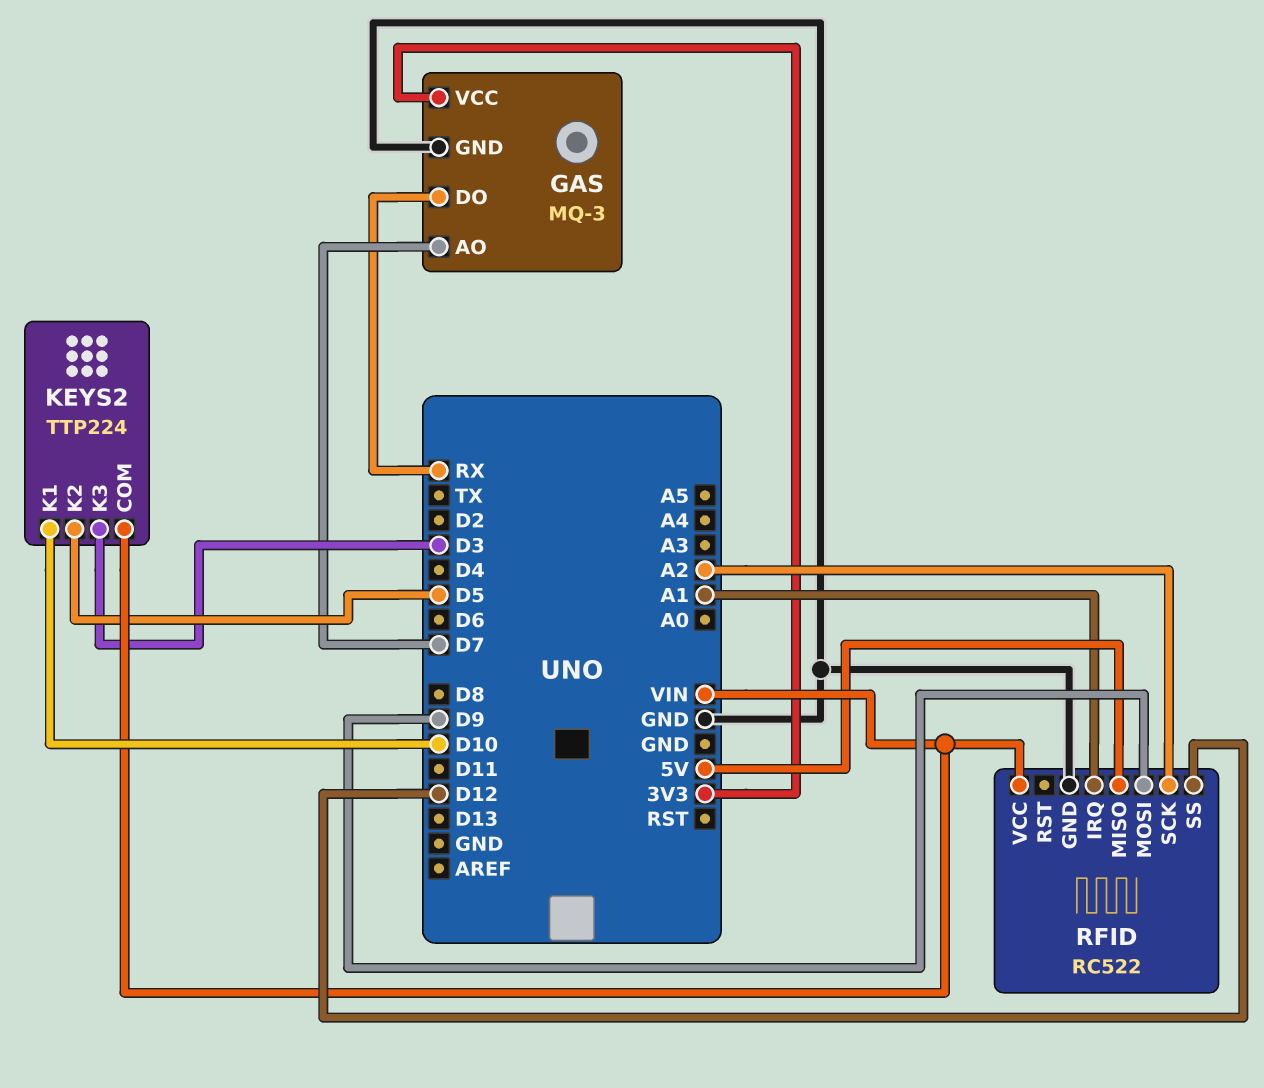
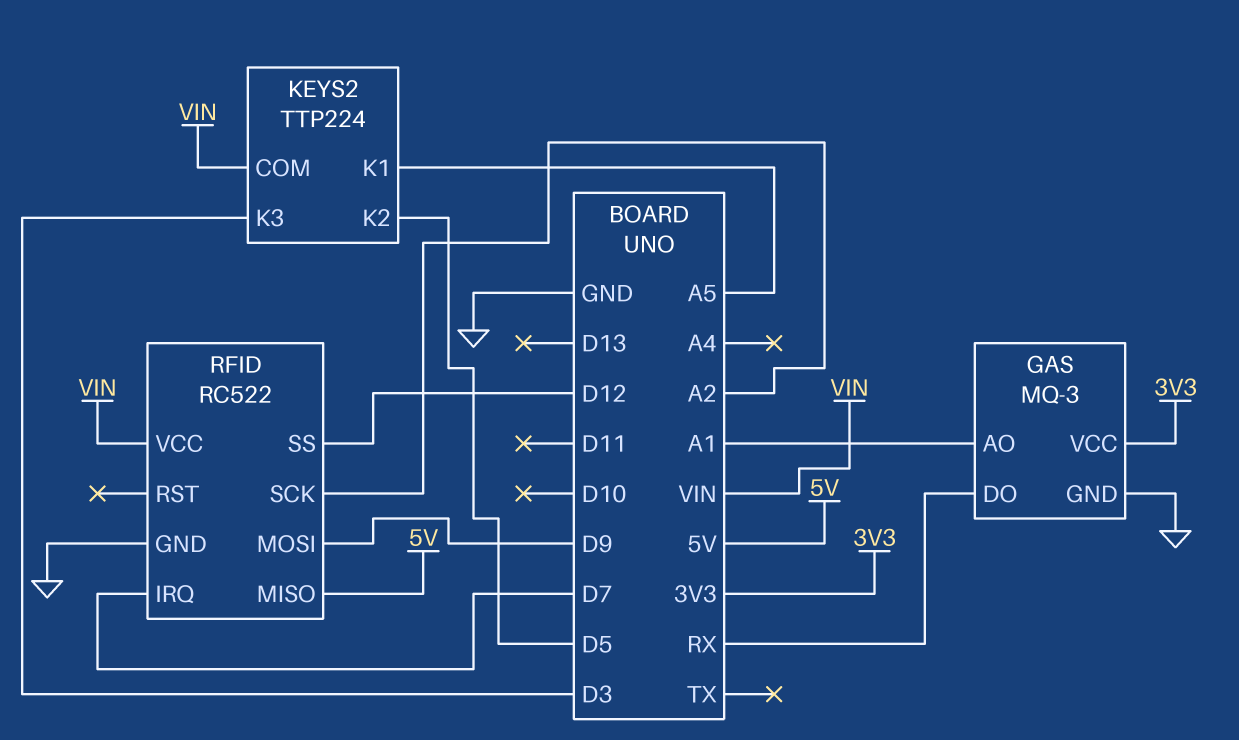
GAS pin AO: D7 -> A1
KEYS2 pin K1: D10 -> A5
RFID pin IRQ: A1 -> D7

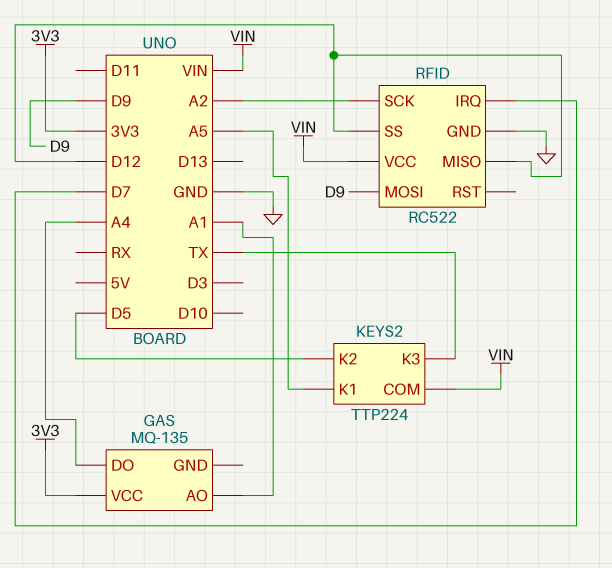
GAS: MQ-3 -> MQ-135
GAS pin DO: RX -> A4
GAS pin GND: GND -> none
KEYS2 pin K3: D3 -> TX
RFID pin MISO: 5V -> D12

